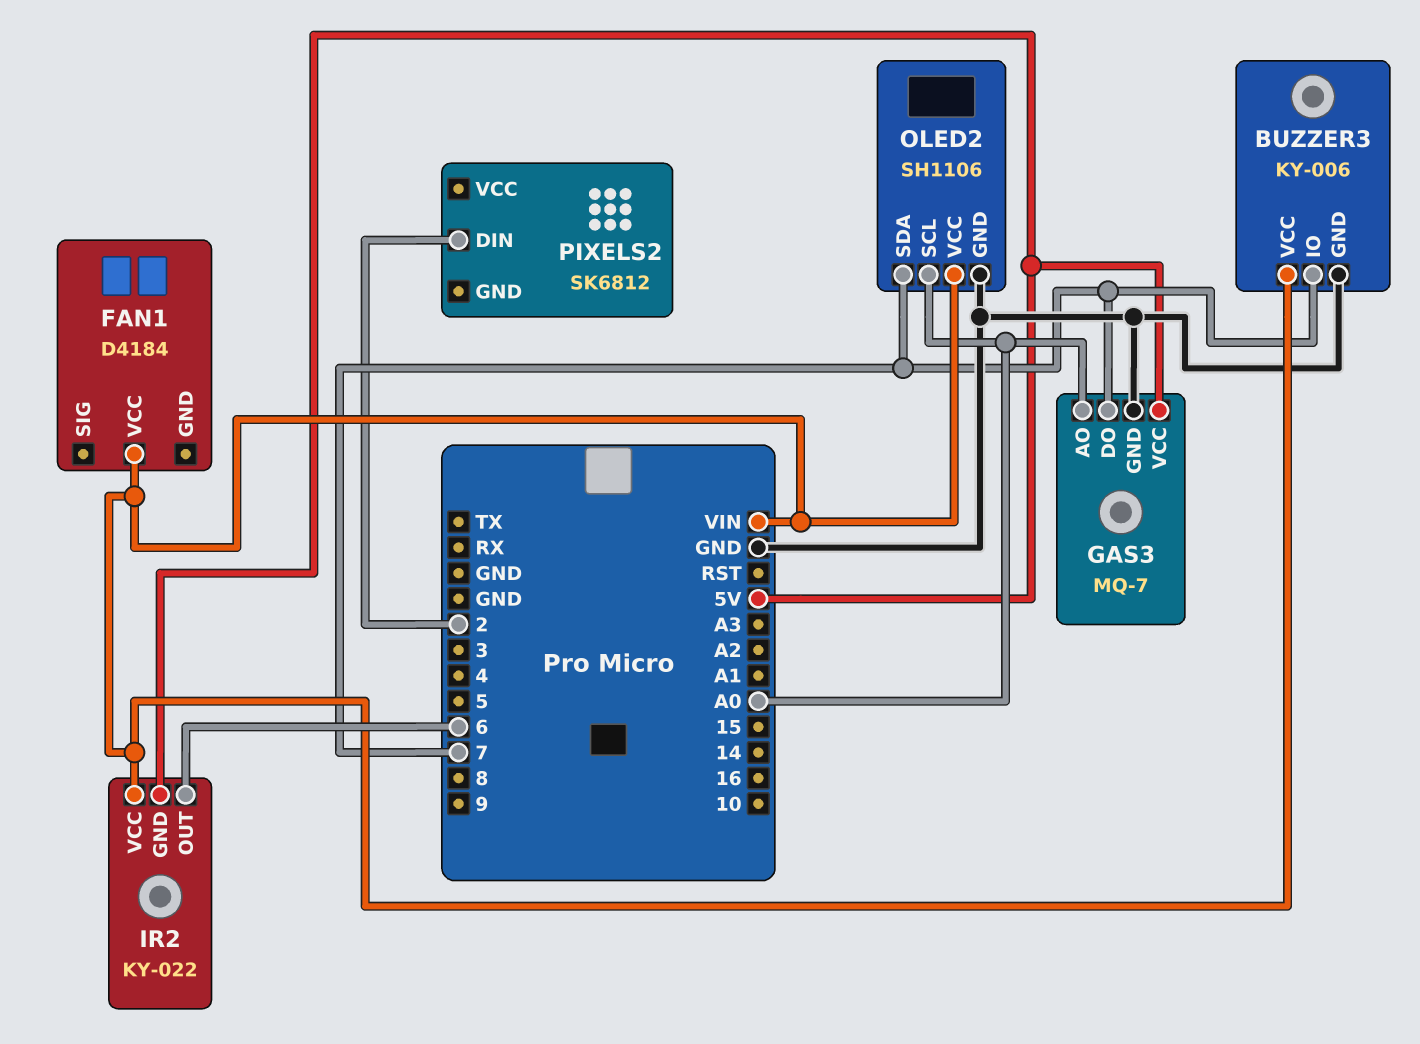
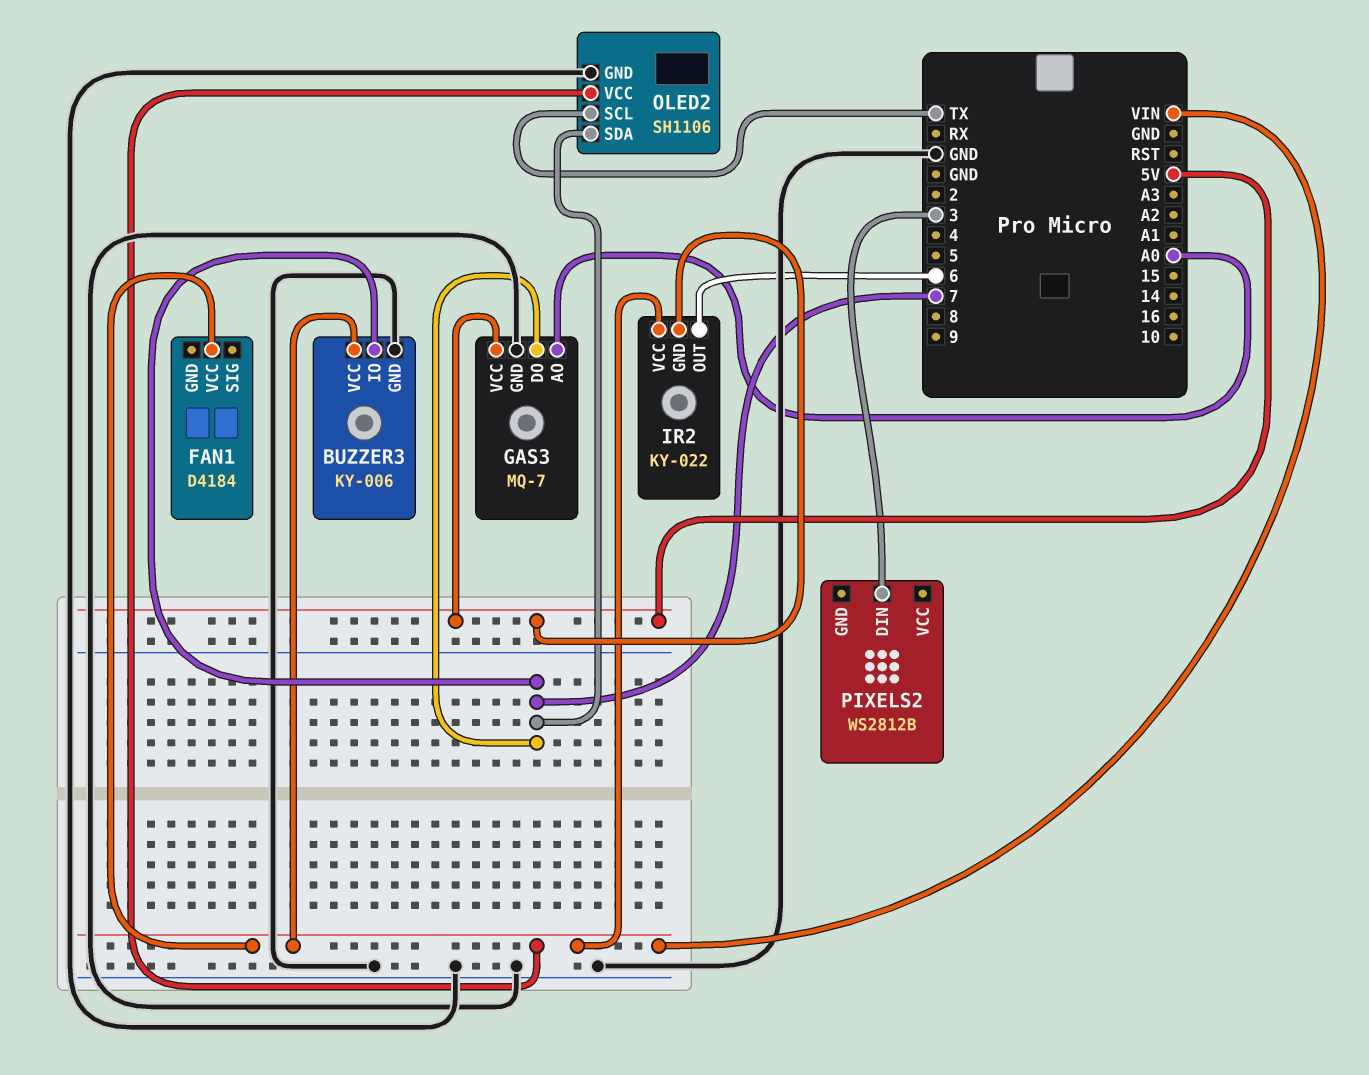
OLED2 pin SCL: A0 -> TX
PIXELS2: SK6812 -> WS2812B
PIXELS2 pin DIN: 2 -> 3

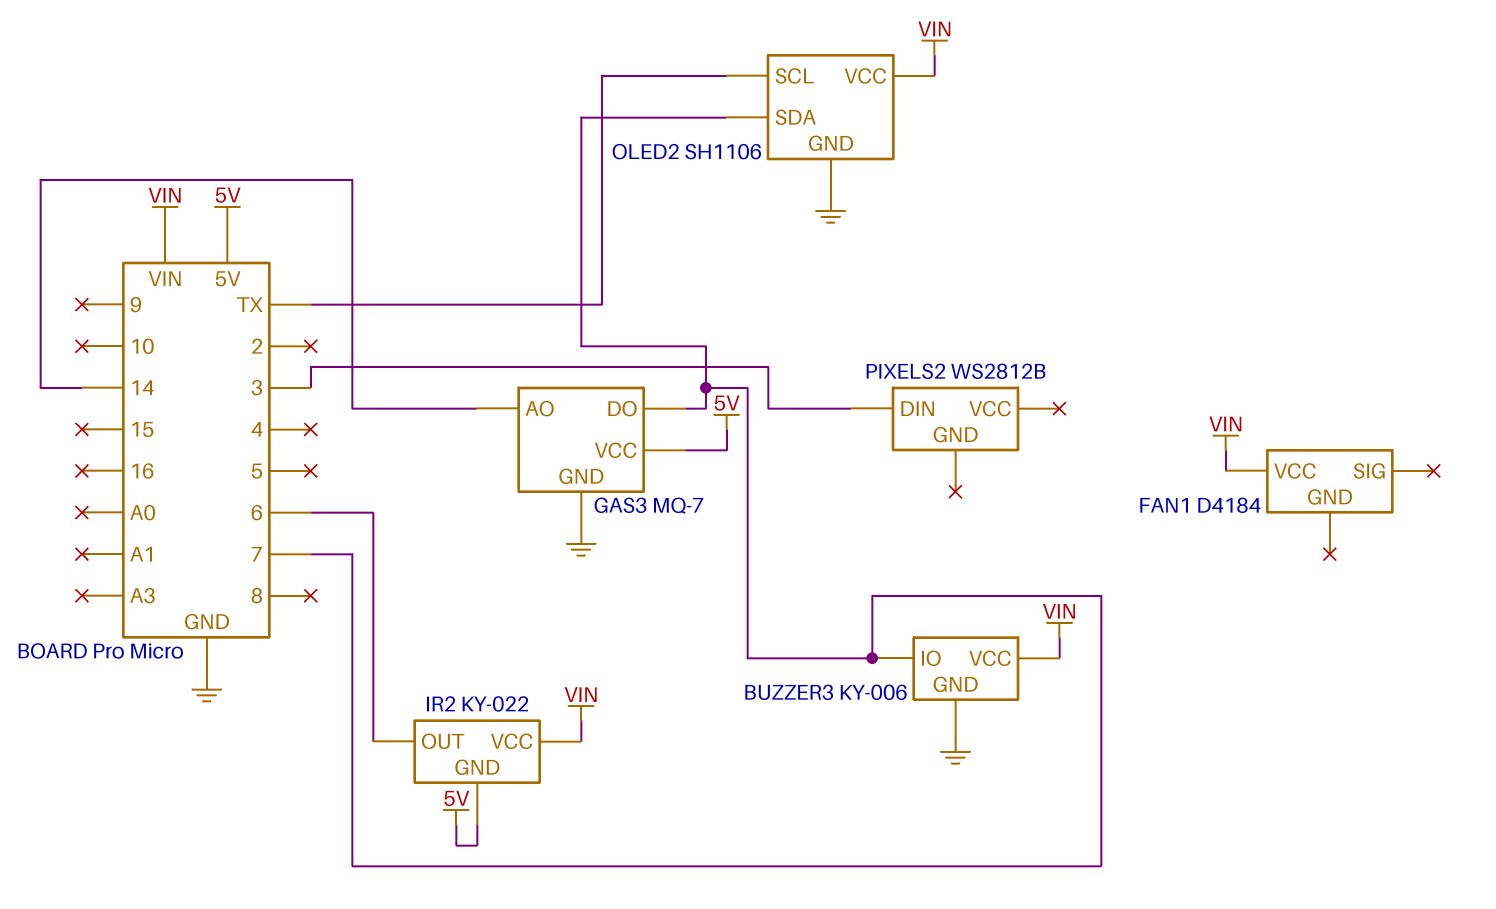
GAS3 pin AO: A0 -> 14

